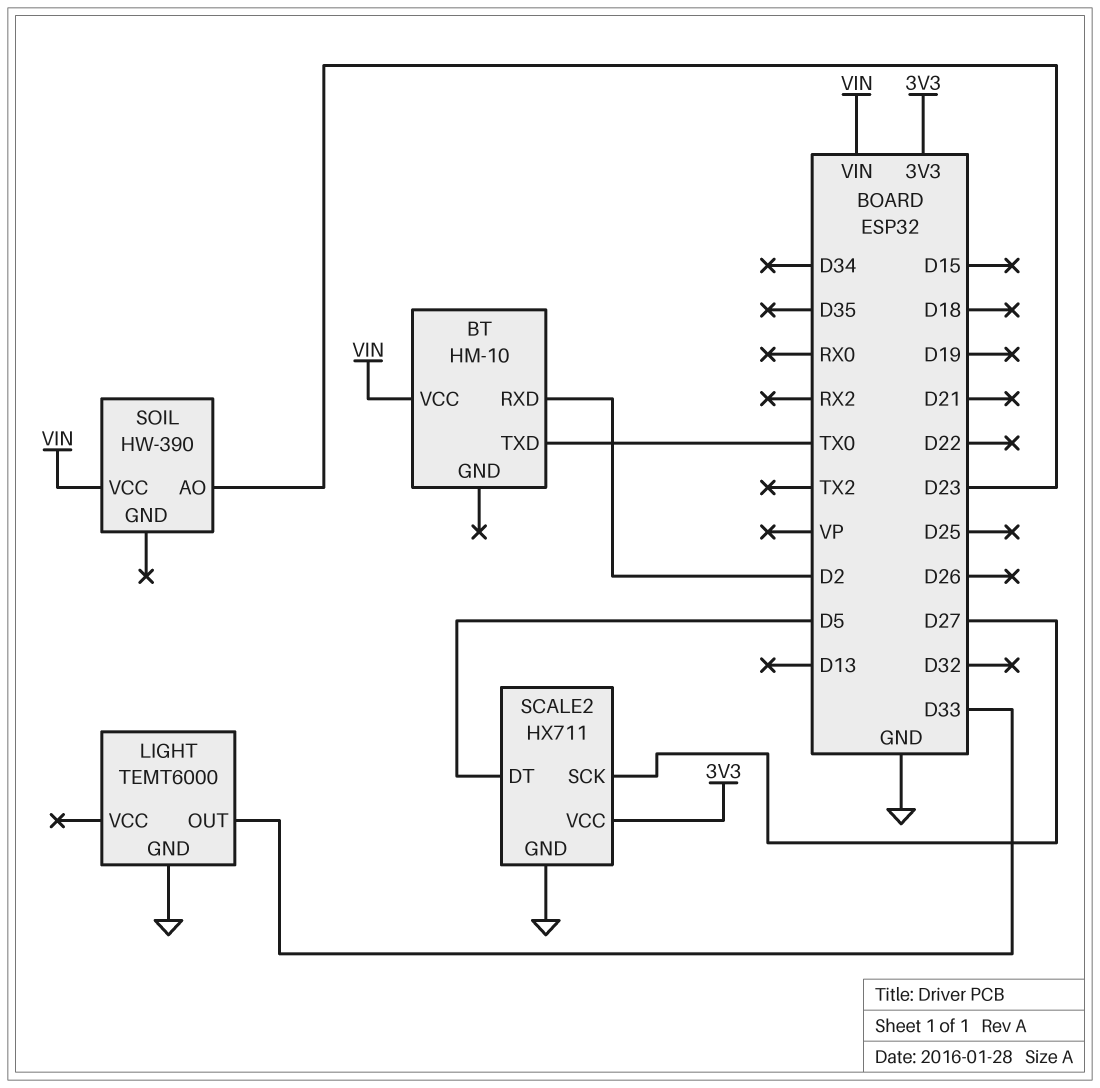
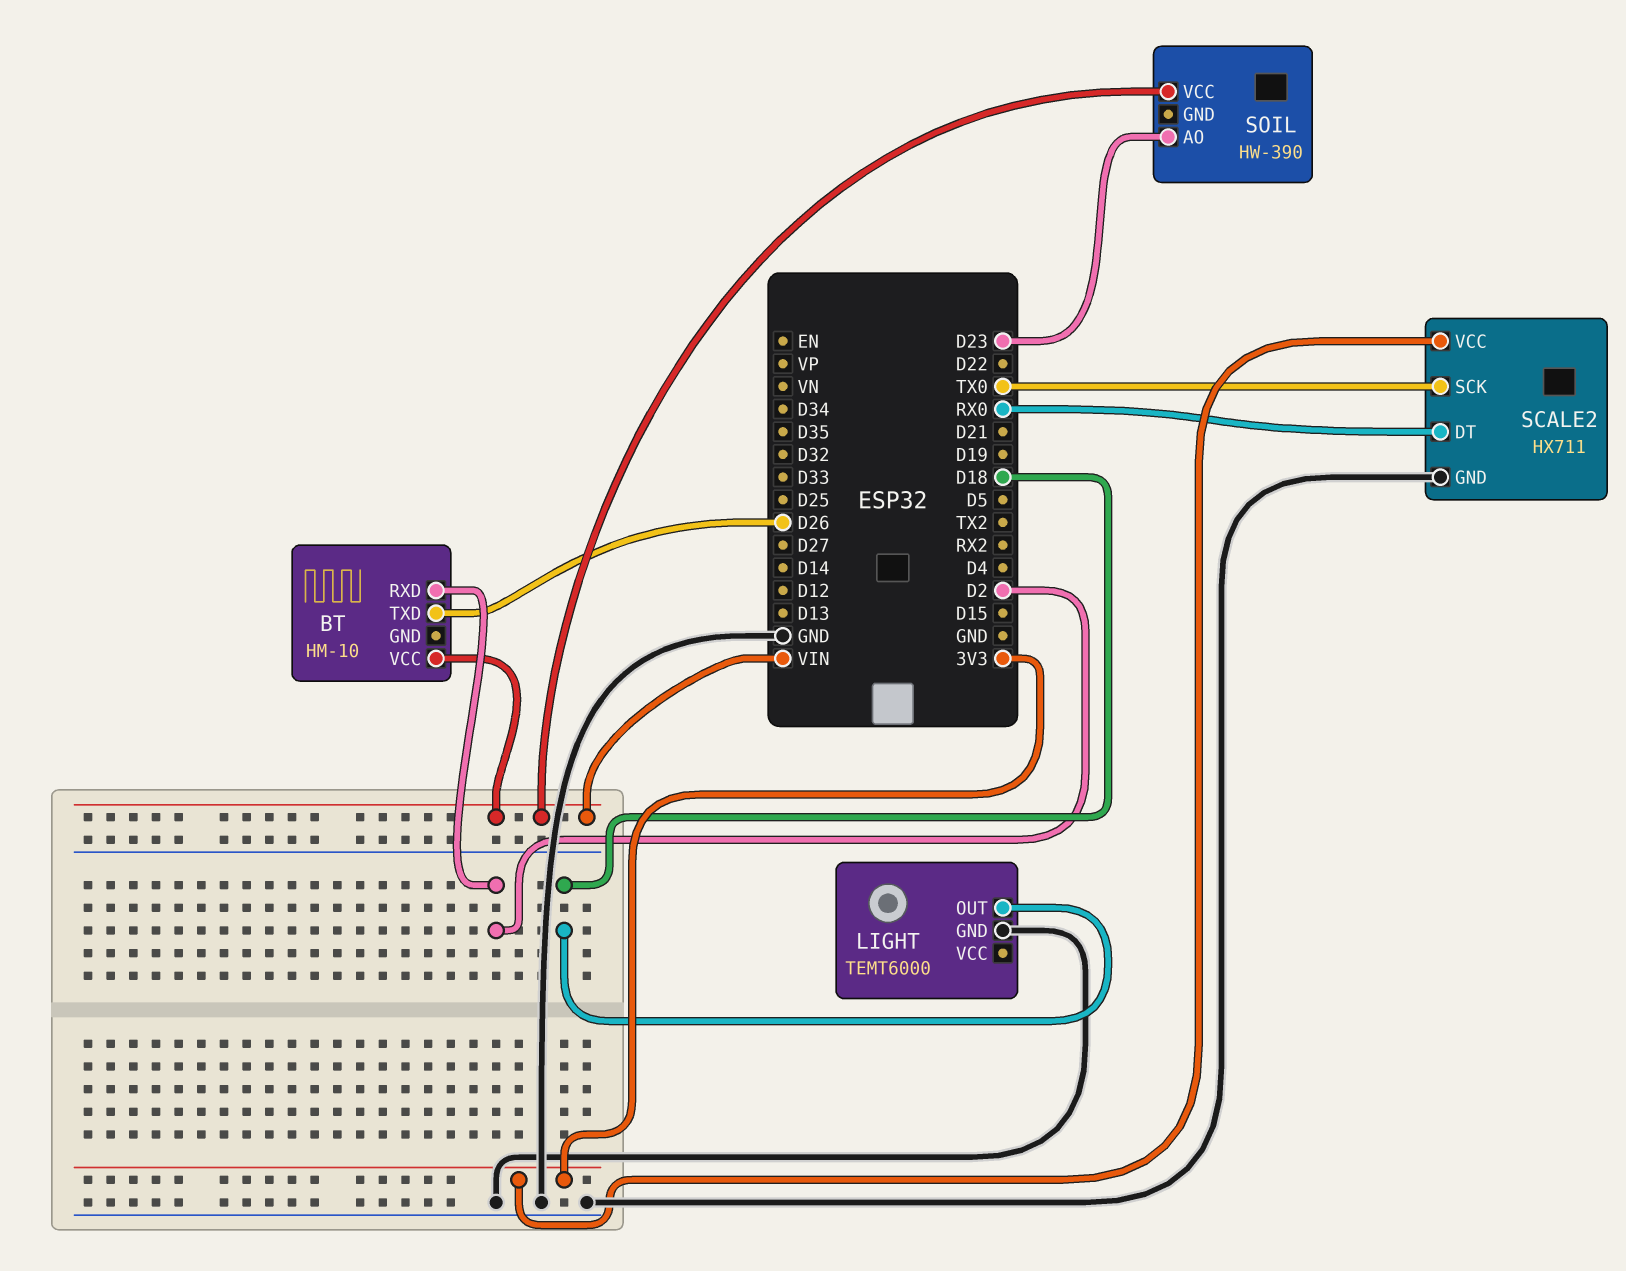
BT pin TXD: TX0 -> D26
LIGHT pin OUT: D33 -> D18
SCALE2 pin DT: D5 -> RX0
SCALE2 pin SCK: D27 -> TX0

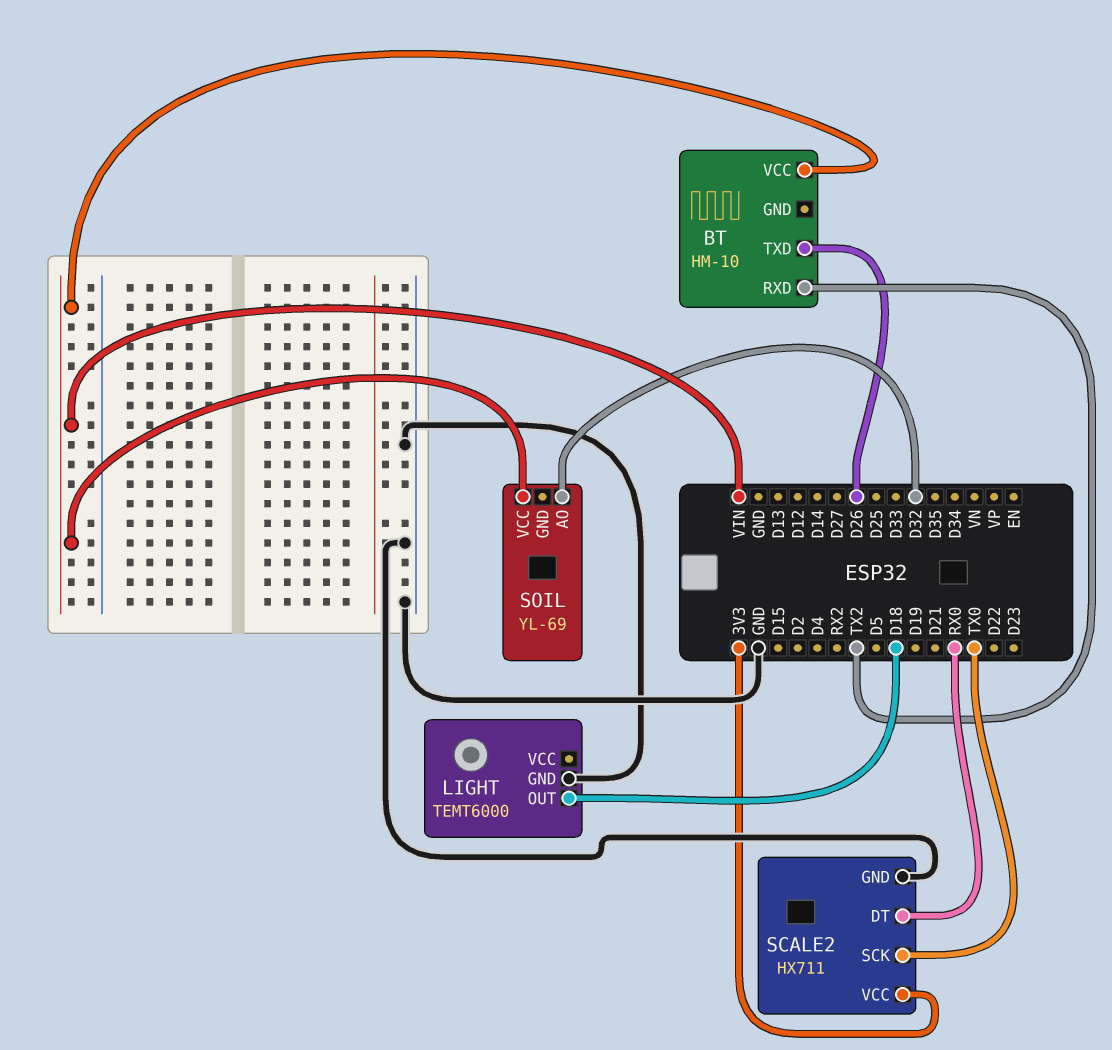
BT pin RXD: D2 -> TX2
SOIL: HW-390 -> YL-69
SOIL pin AO: D23 -> D32

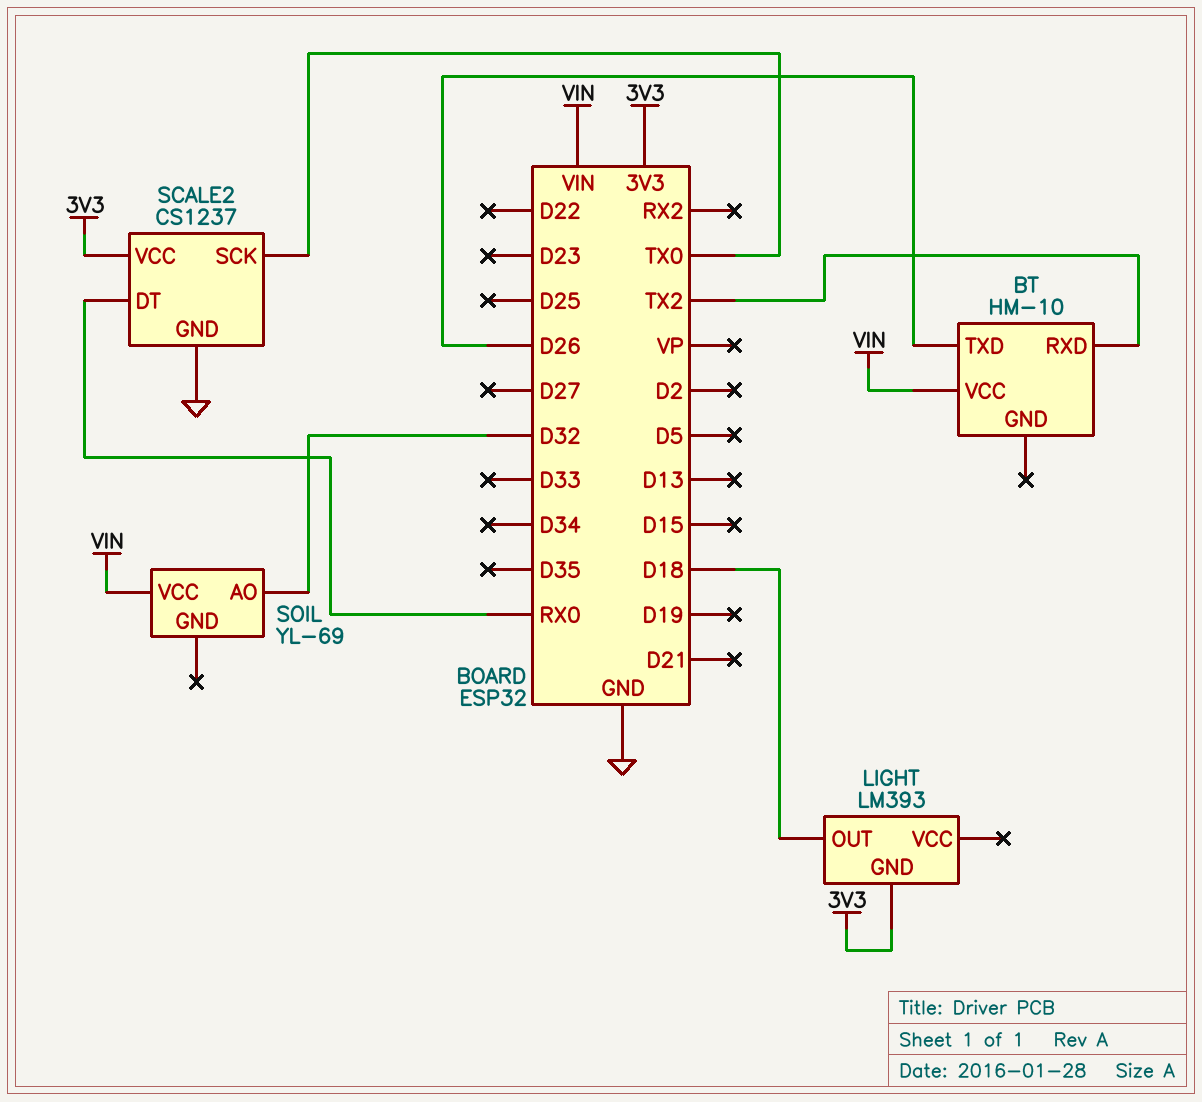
LIGHT: TEMT6000 -> LM393
LIGHT pin GND: GND -> 3V3
SCALE2: HX711 -> CS1237

